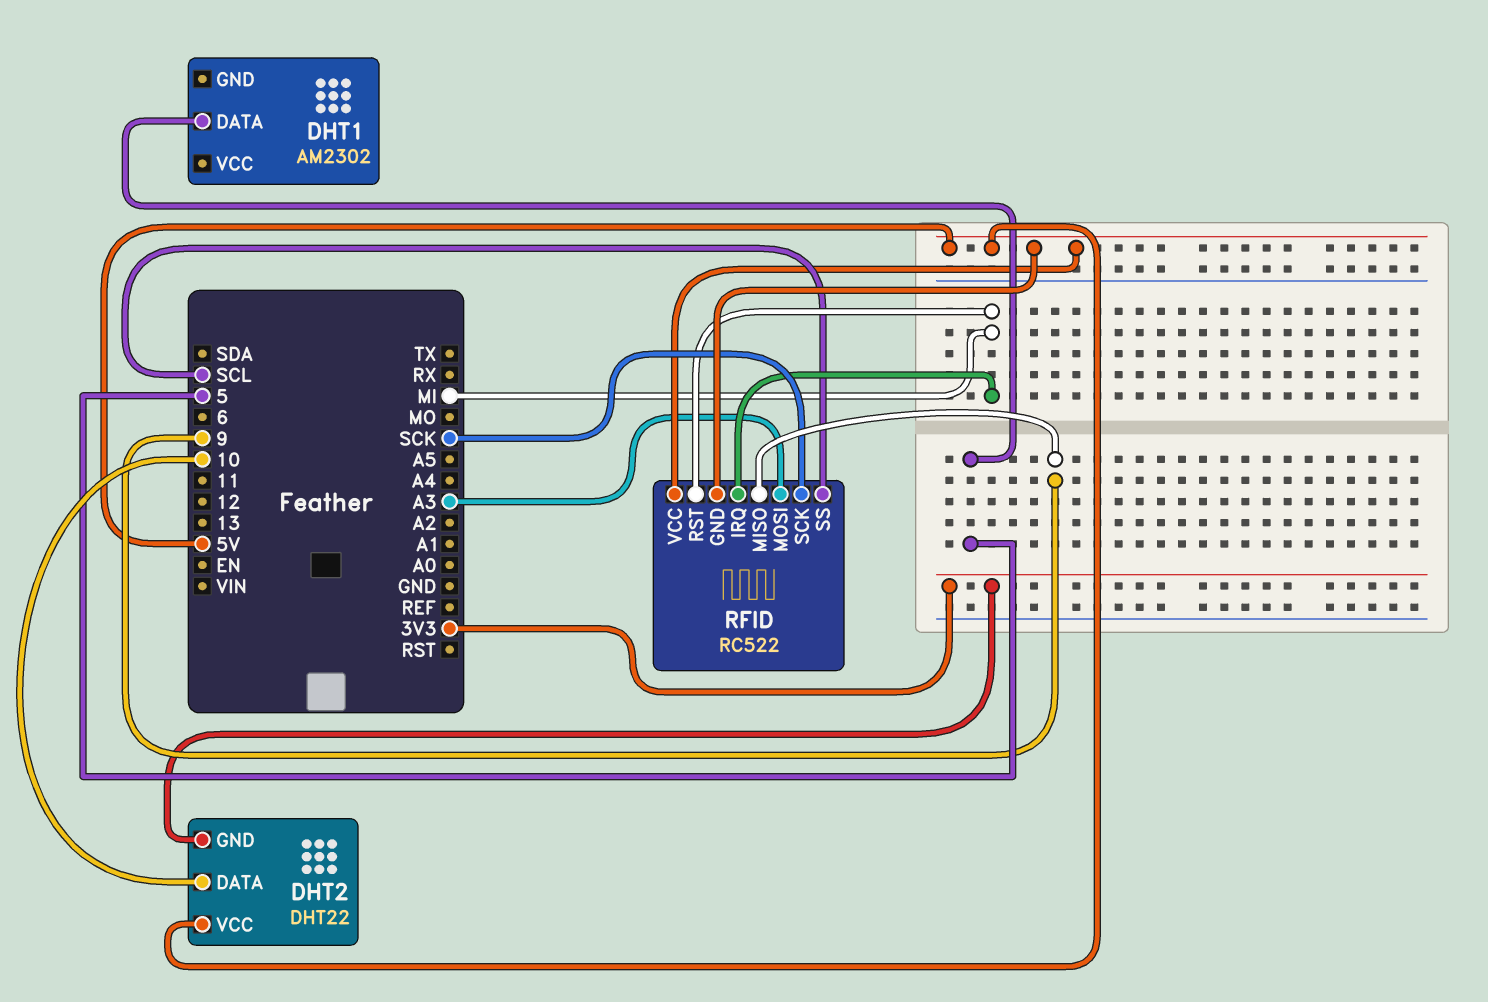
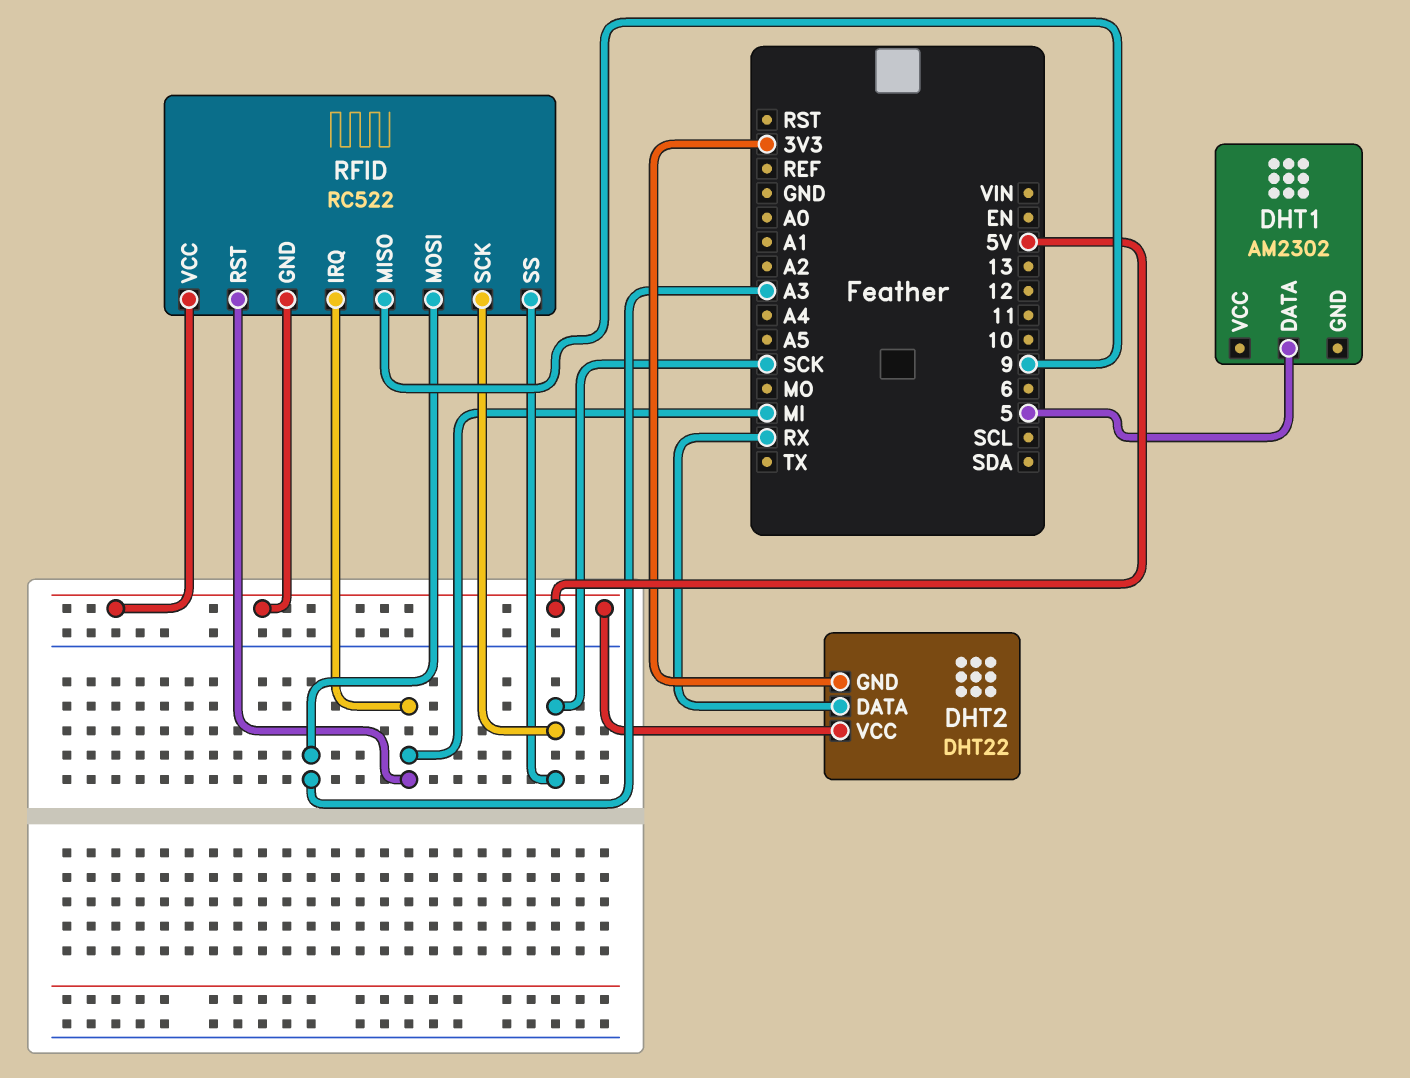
DHT2 pin DATA: 10 -> RX
RFID pin SS: SCL -> SCK

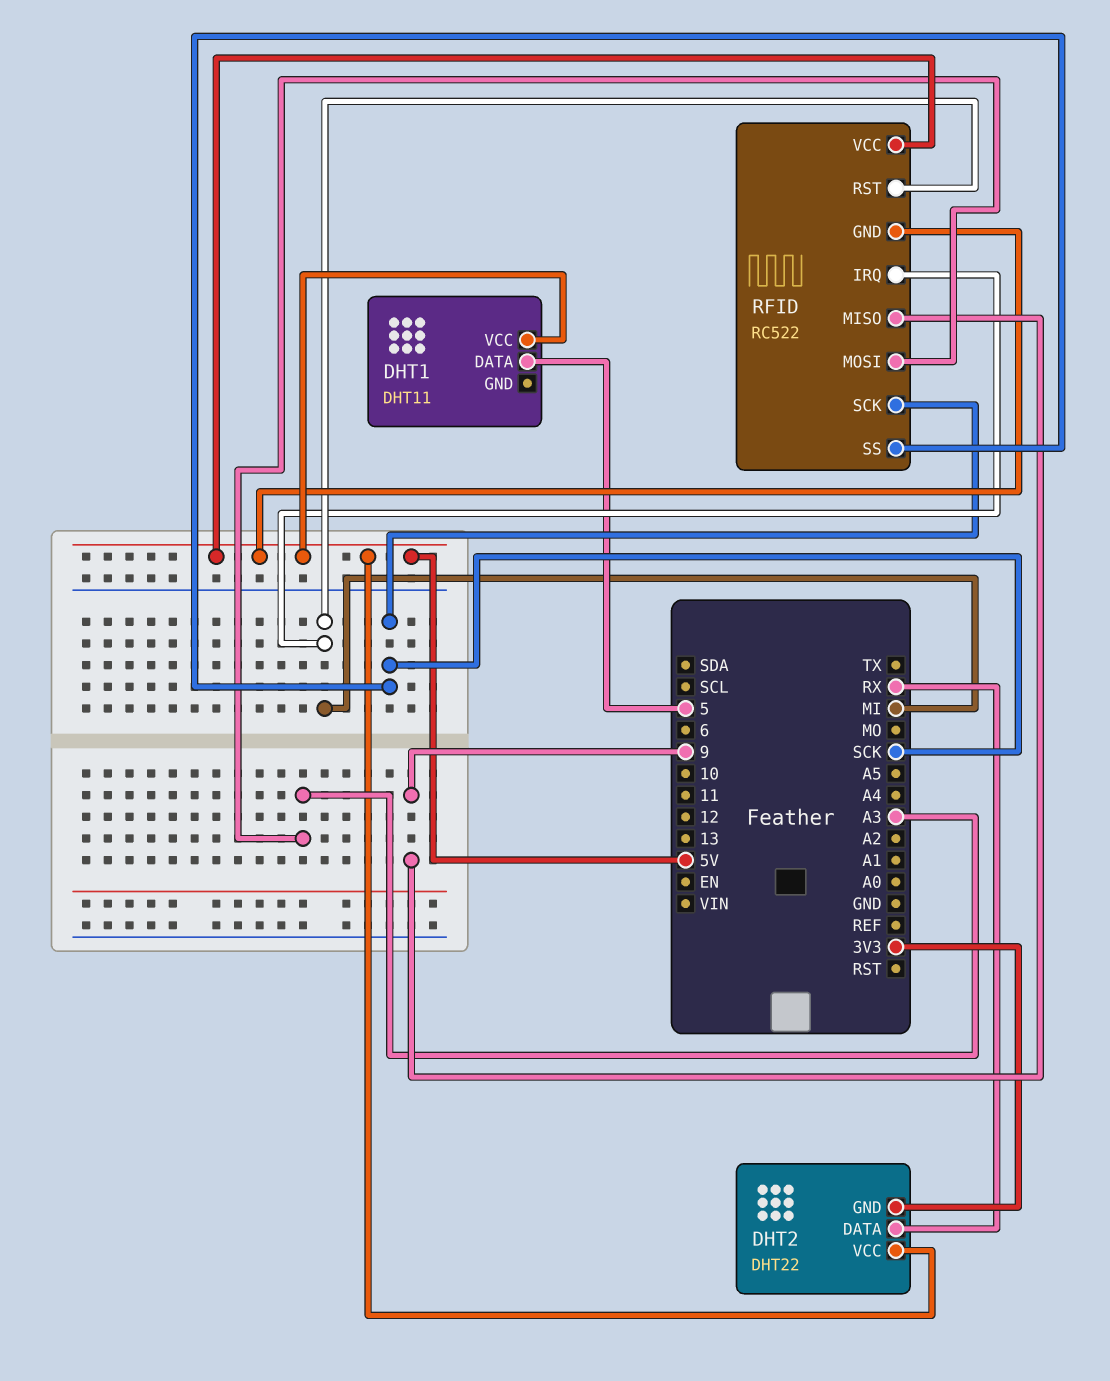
DHT1: AM2302 -> DHT11
DHT1 pin VCC: none -> 5V

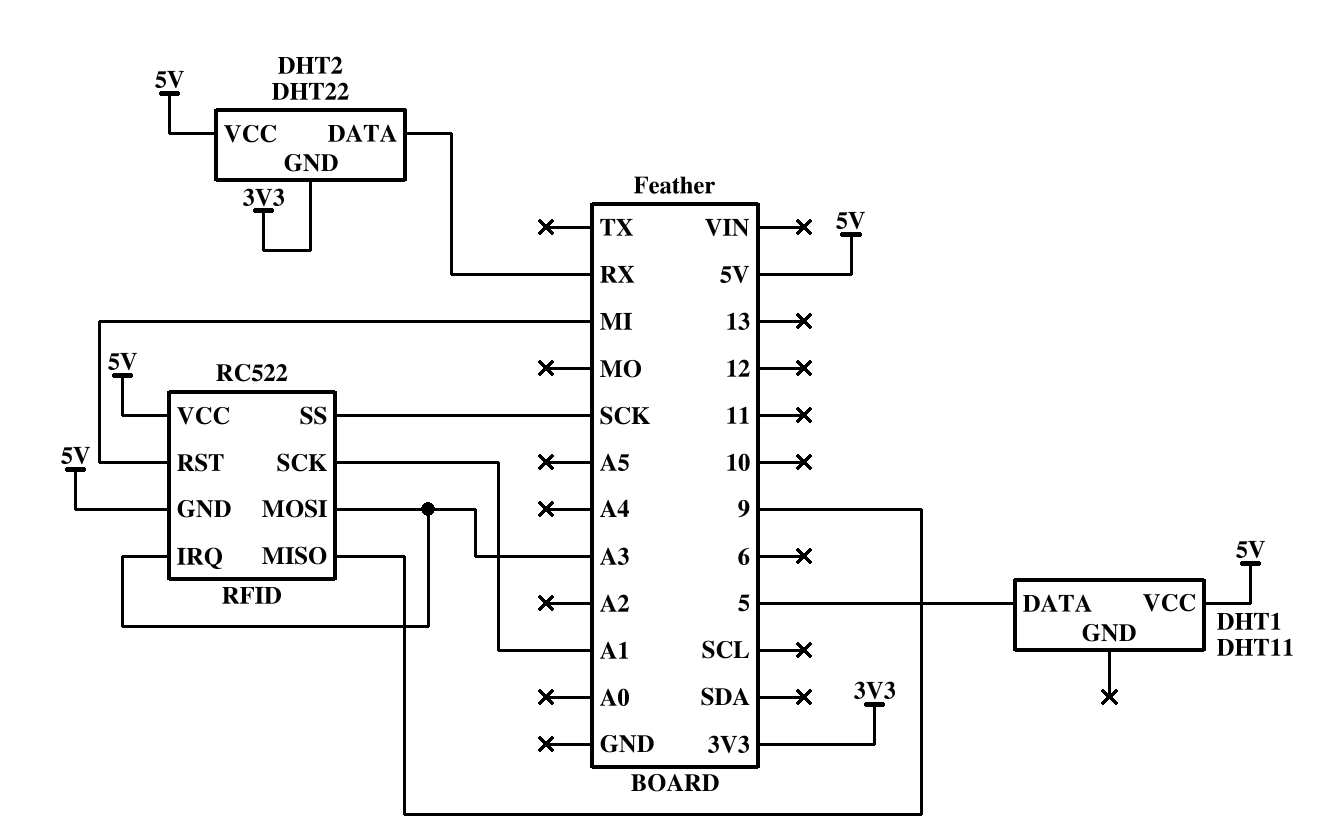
RFID pin IRQ: MI -> A3
RFID pin SCK: SCK -> A1

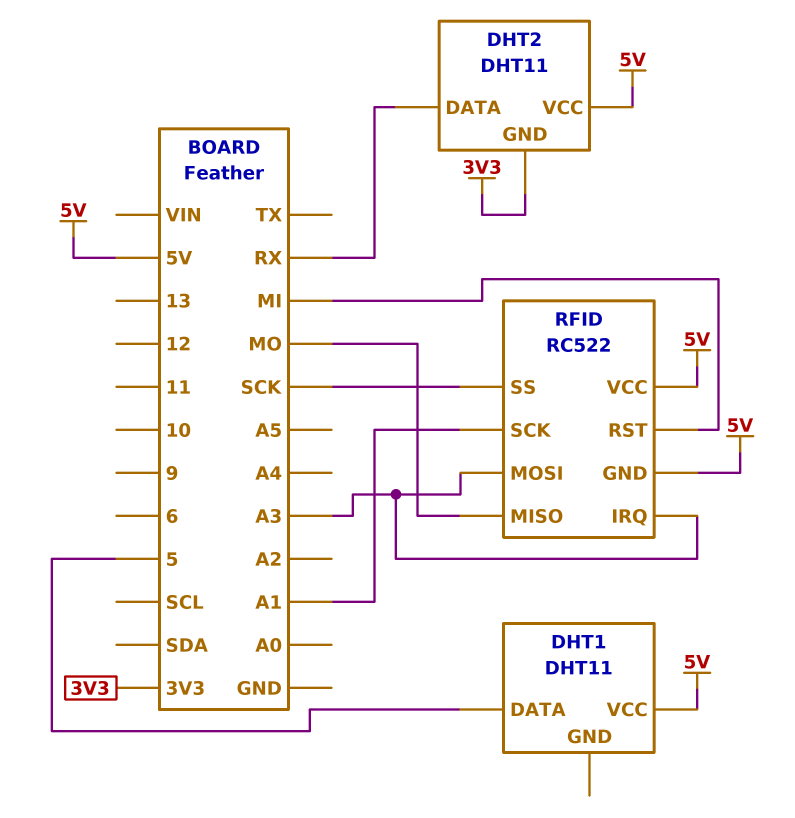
DHT2: DHT22 -> DHT11
RFID pin MISO: 9 -> MO

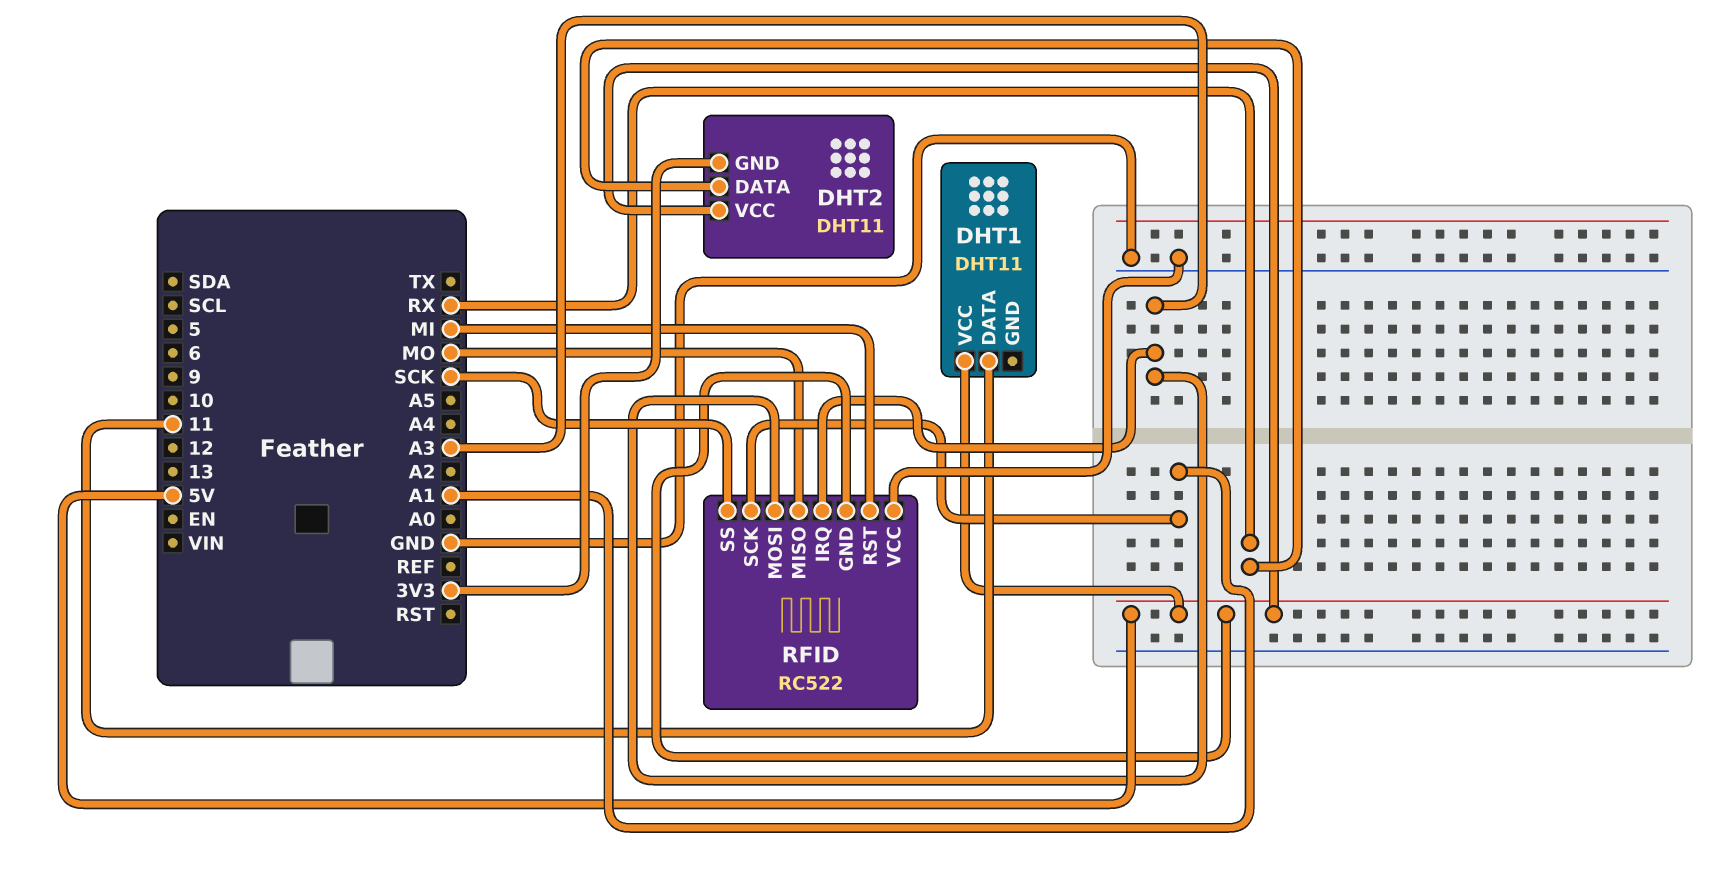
DHT1 pin DATA: 5 -> 11
RFID pin VCC: 5V -> GND

